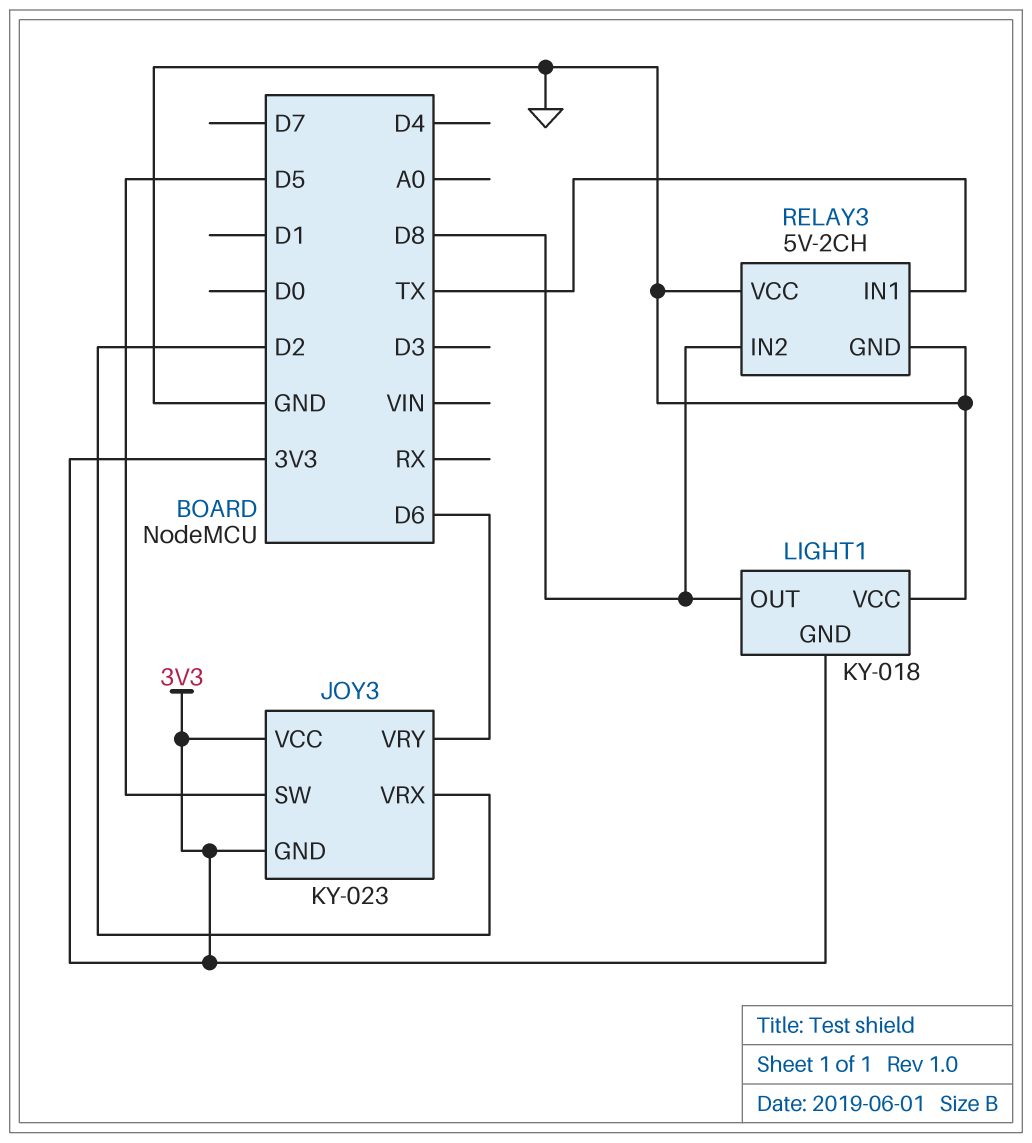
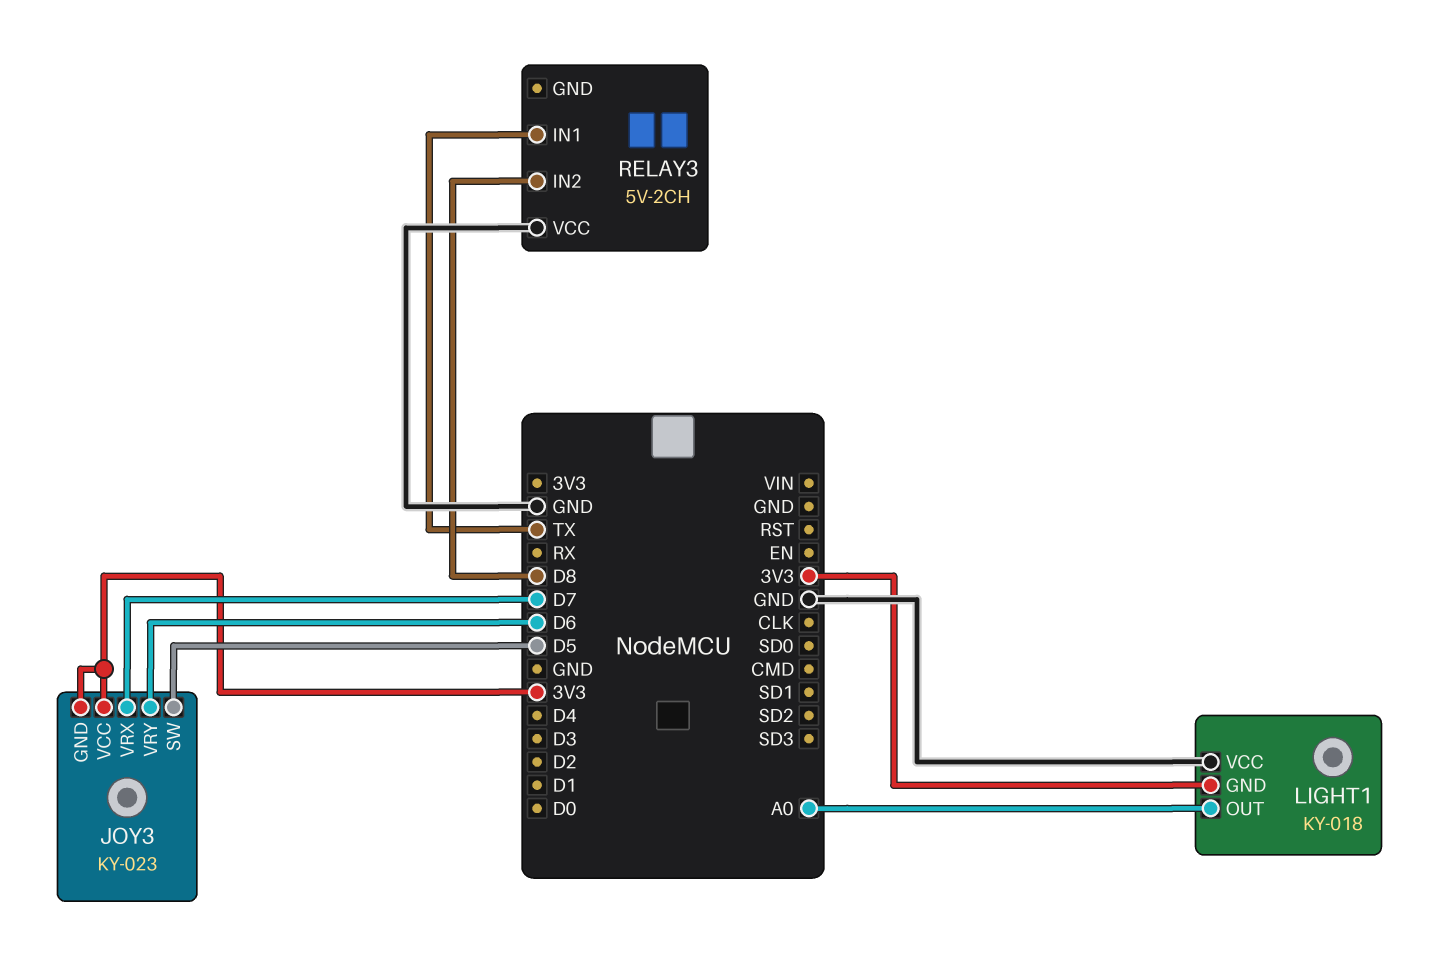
JOY3 pin VRX: D2 -> D7
LIGHT1 pin OUT: D8 -> A0
RELAY3 pin GND: GND -> none

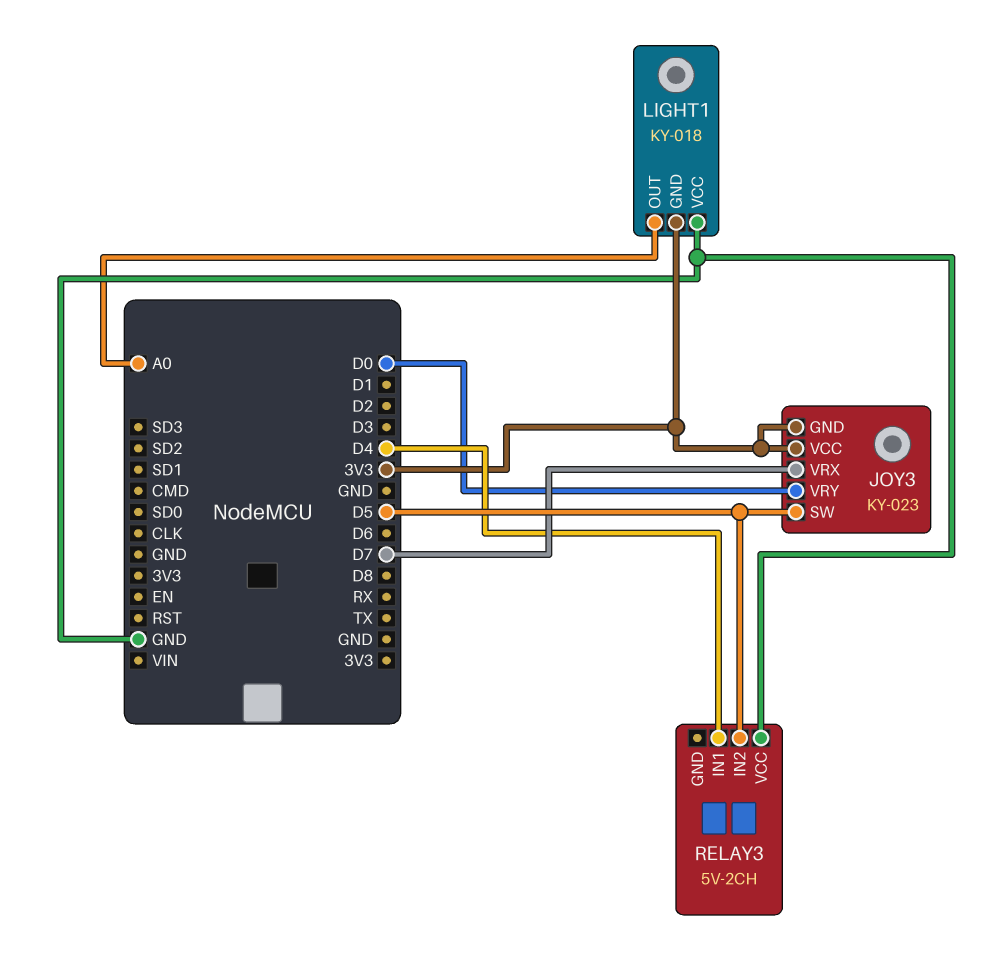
JOY3 pin VRY: D6 -> D0
RELAY3 pin IN1: TX -> D4
RELAY3 pin IN2: D8 -> D5

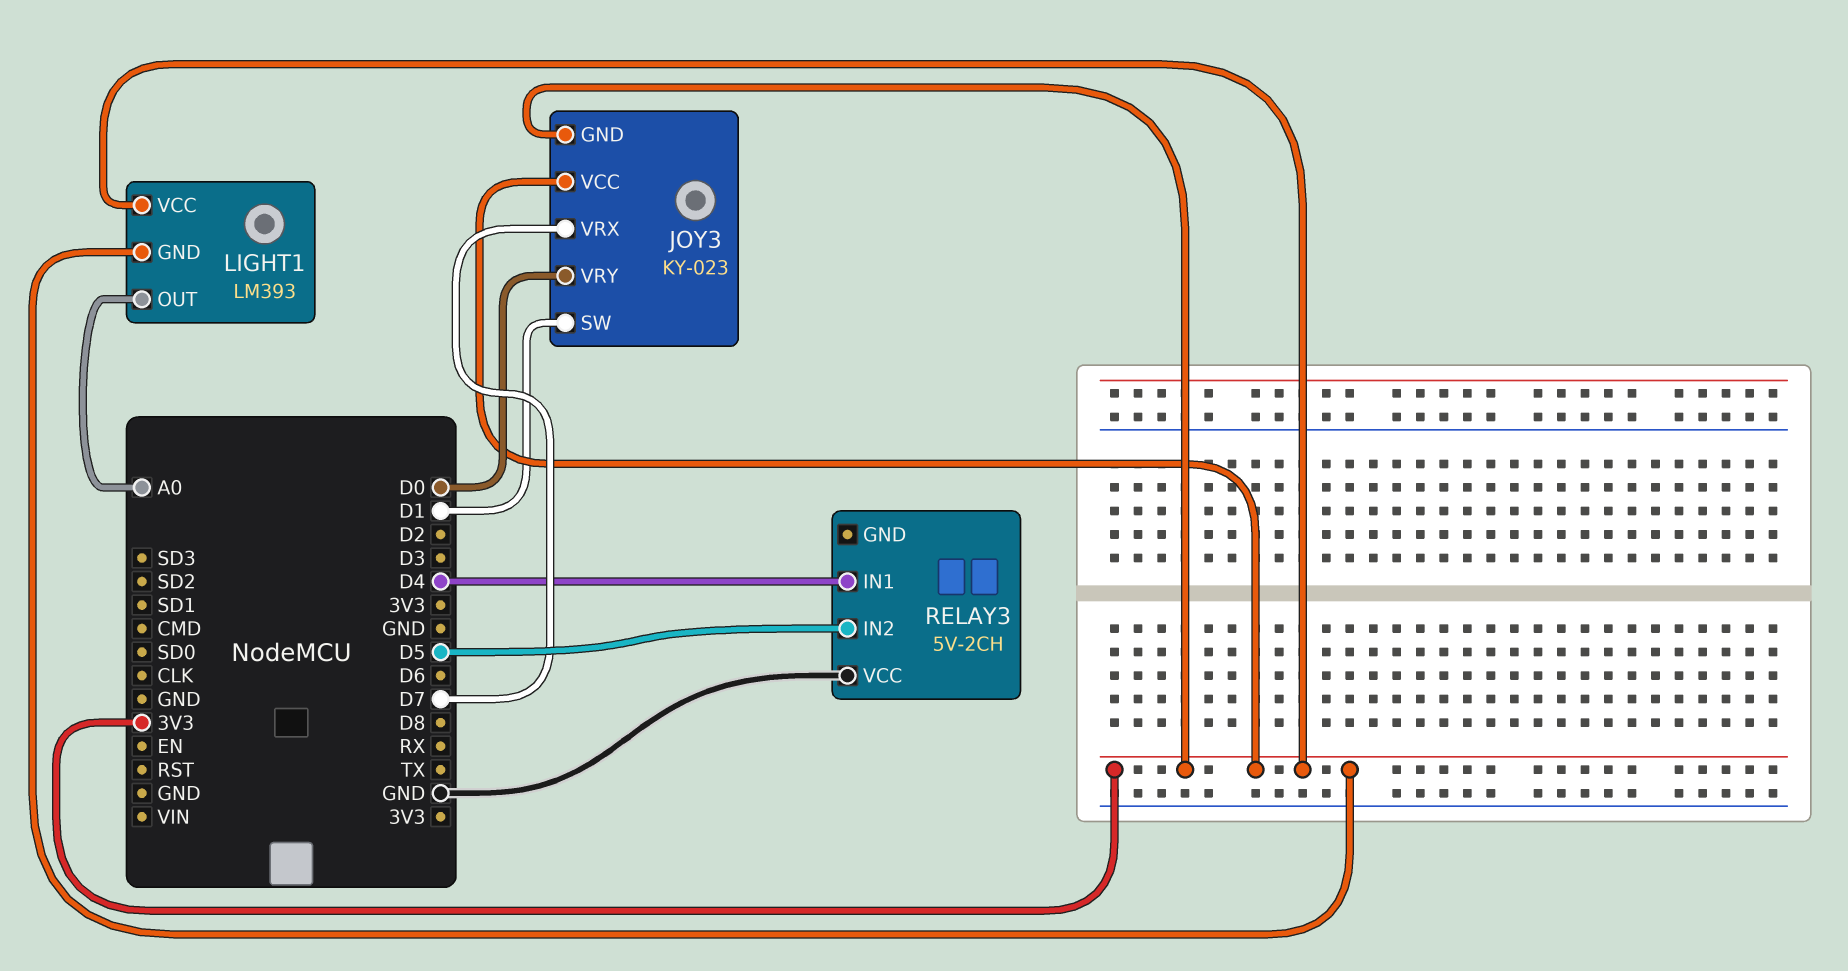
JOY3 pin SW: D5 -> D1
LIGHT1: KY-018 -> LM393
LIGHT1 pin VCC: GND -> 3V3

